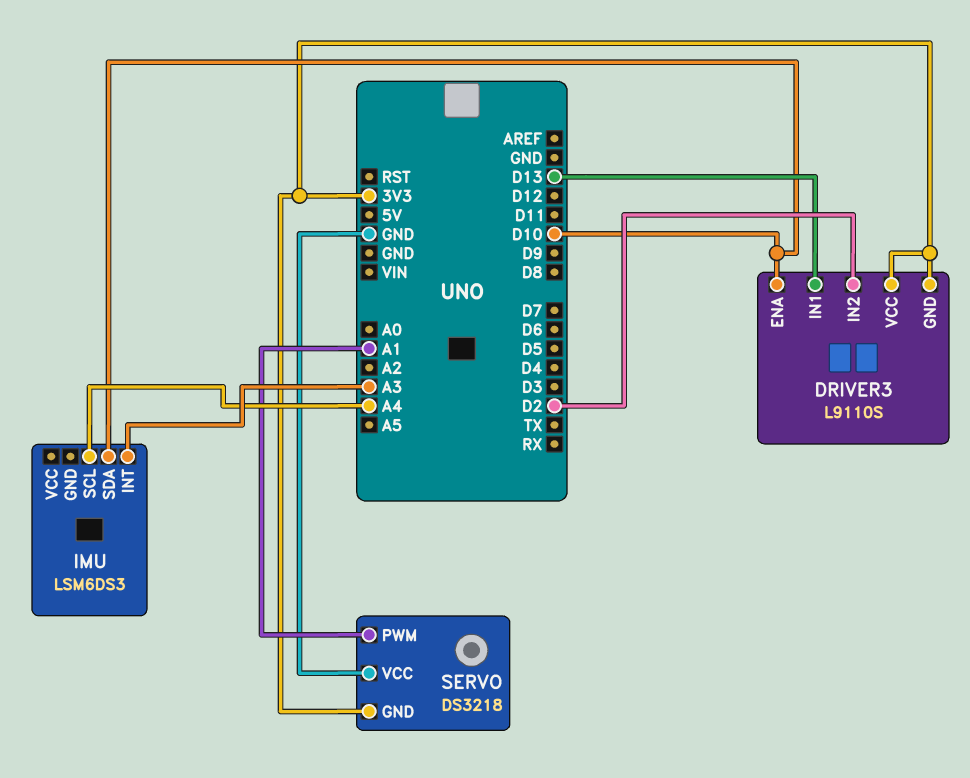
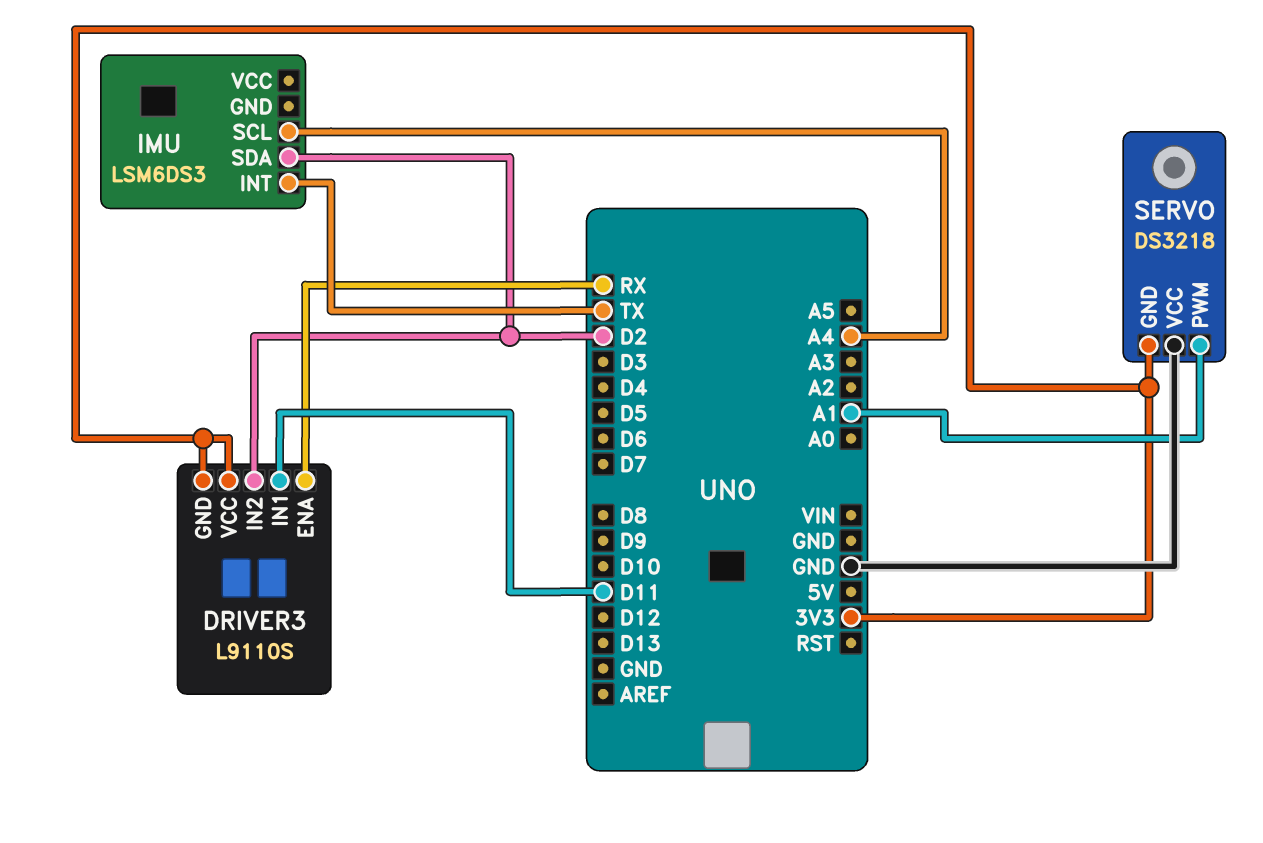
DRIVER3 pin ENA: D10 -> RX
DRIVER3 pin IN1: D13 -> D11
IMU pin INT: A3 -> TX
IMU pin SDA: D10 -> D2

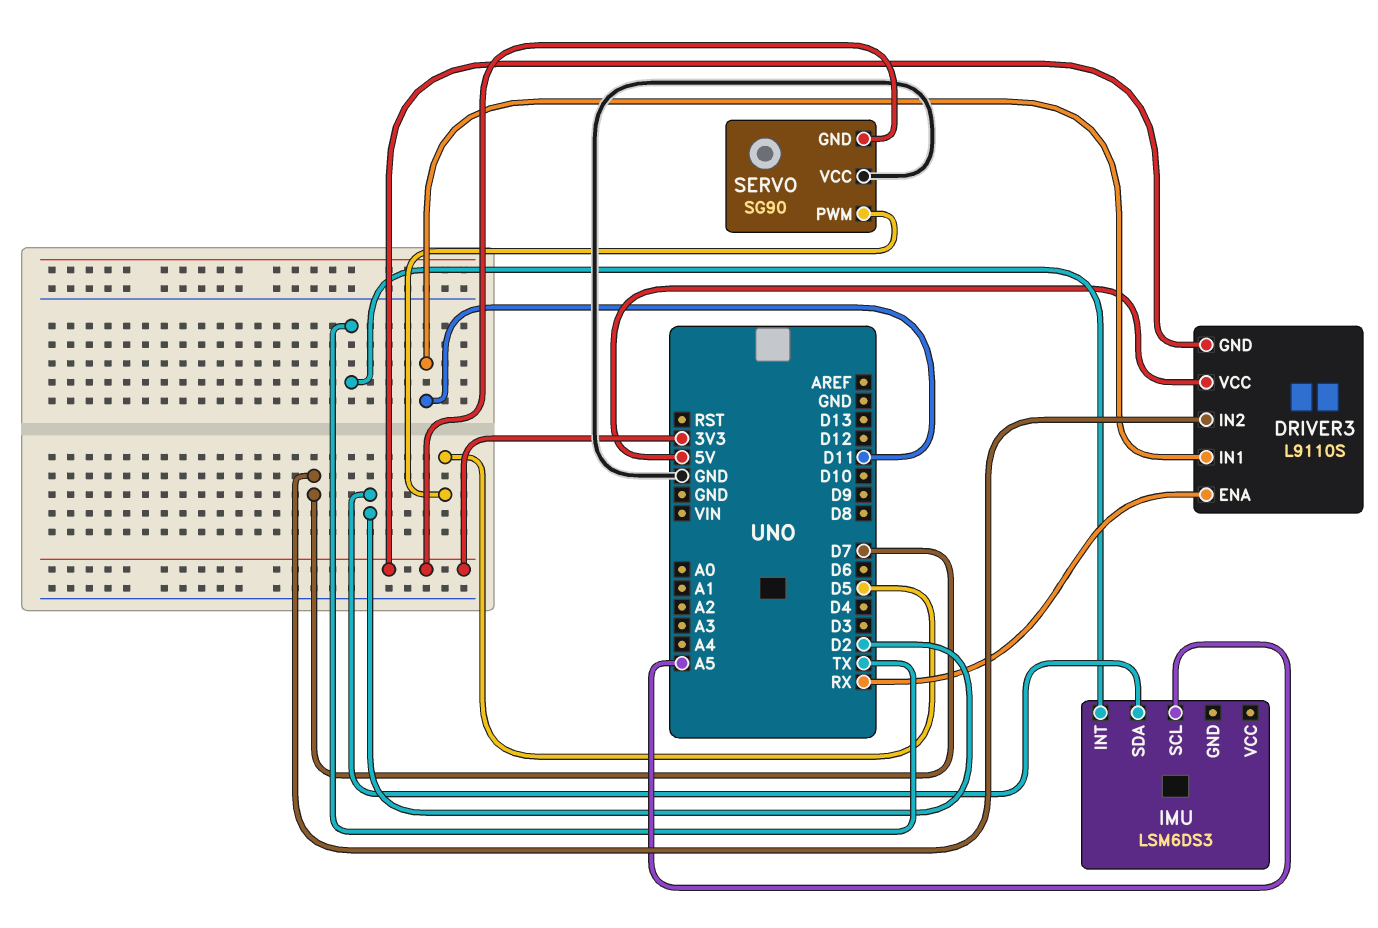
DRIVER3 pin IN2: D2 -> D7
DRIVER3 pin VCC: 3V3 -> 5V
IMU pin SCL: A4 -> A5
SERVO: DS3218 -> SG90
SERVO pin PWM: A1 -> D5

